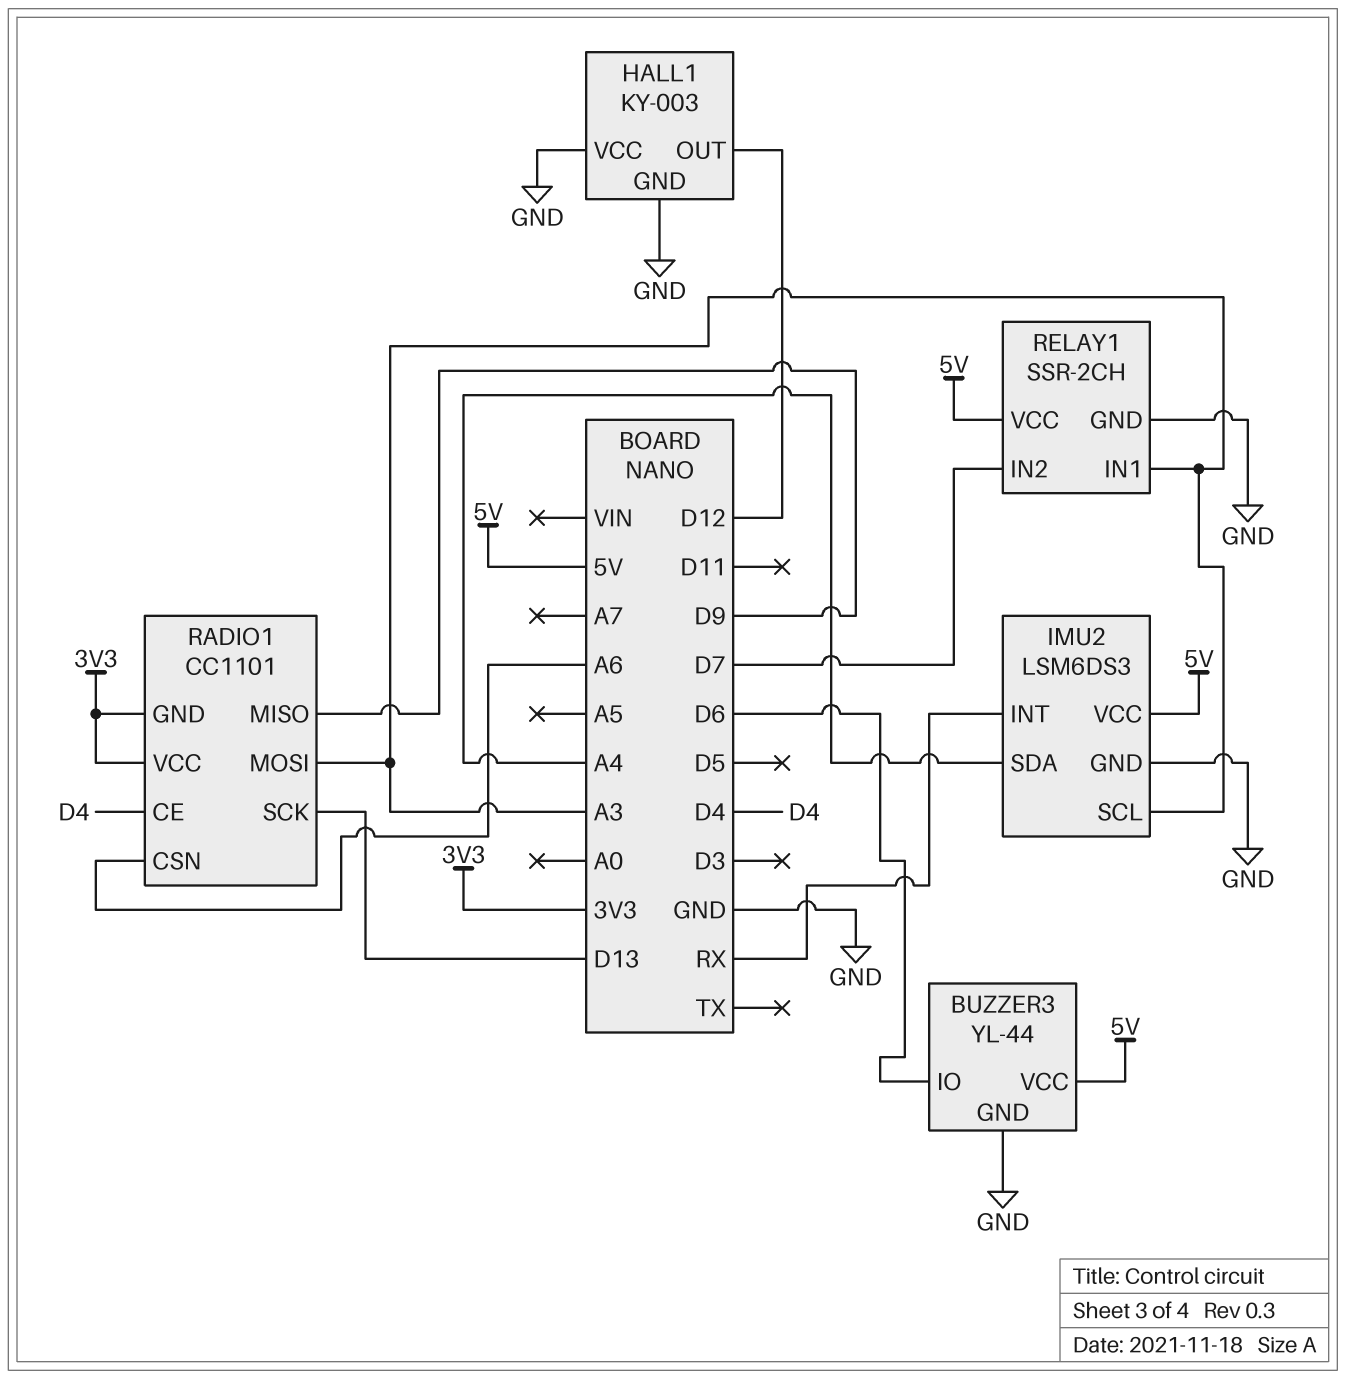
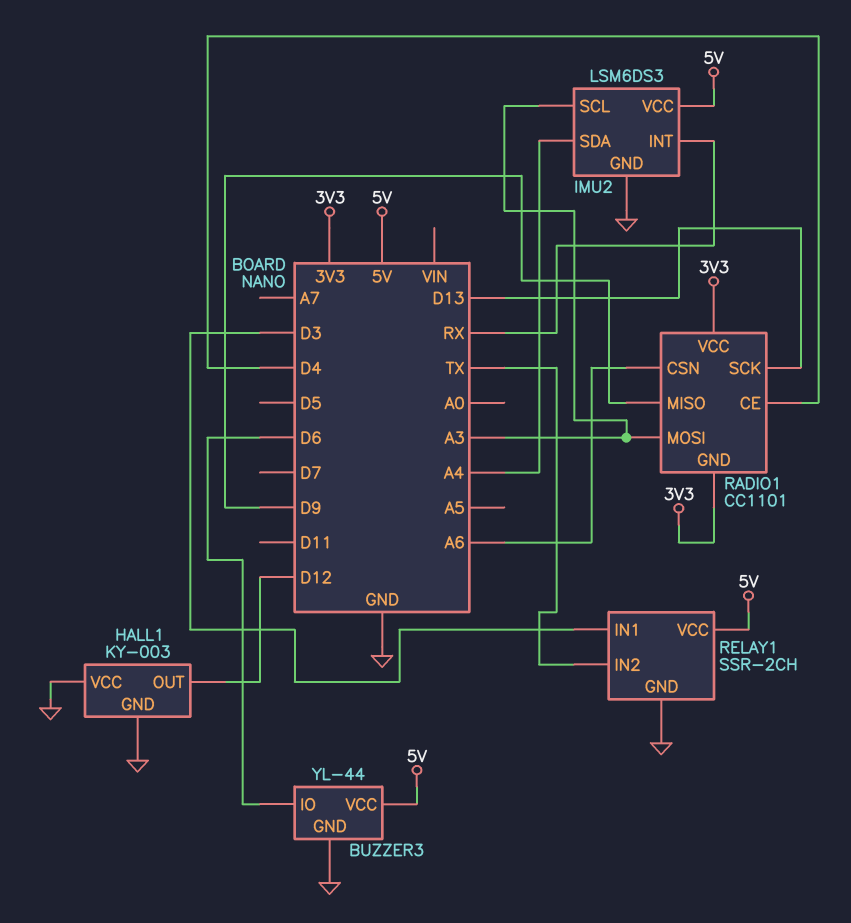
RELAY1 pin IN1: A3 -> D3
RELAY1 pin IN2: D7 -> TX

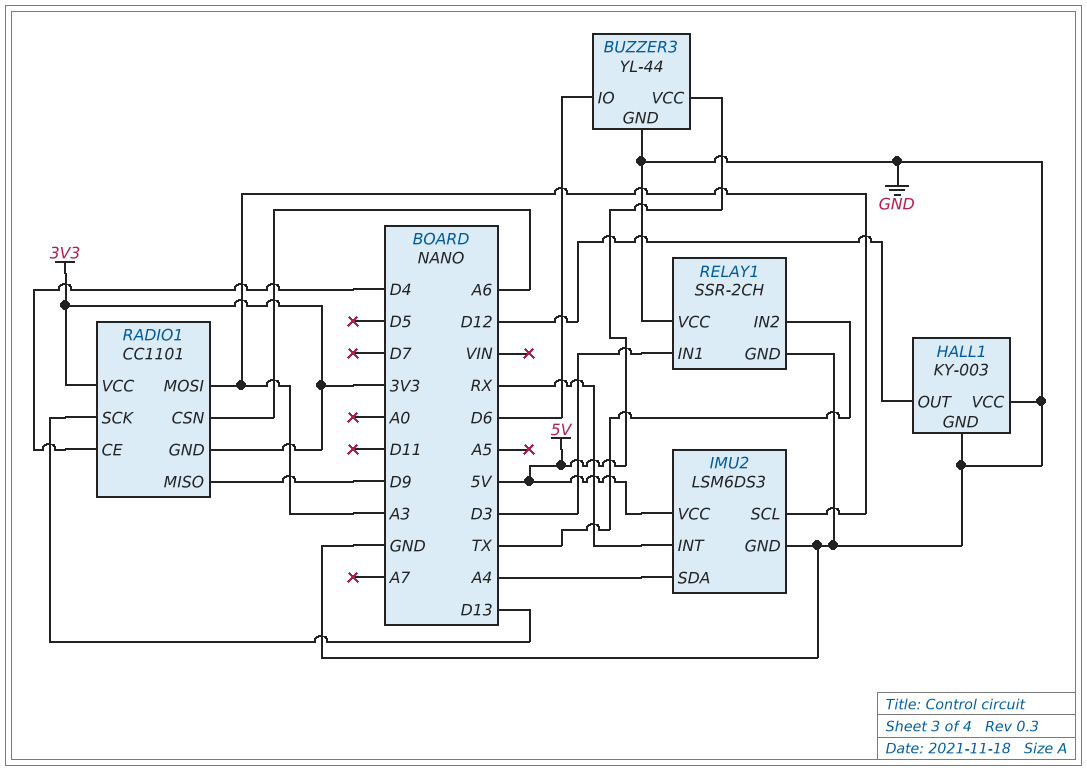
RELAY1 pin VCC: 5V -> GND

